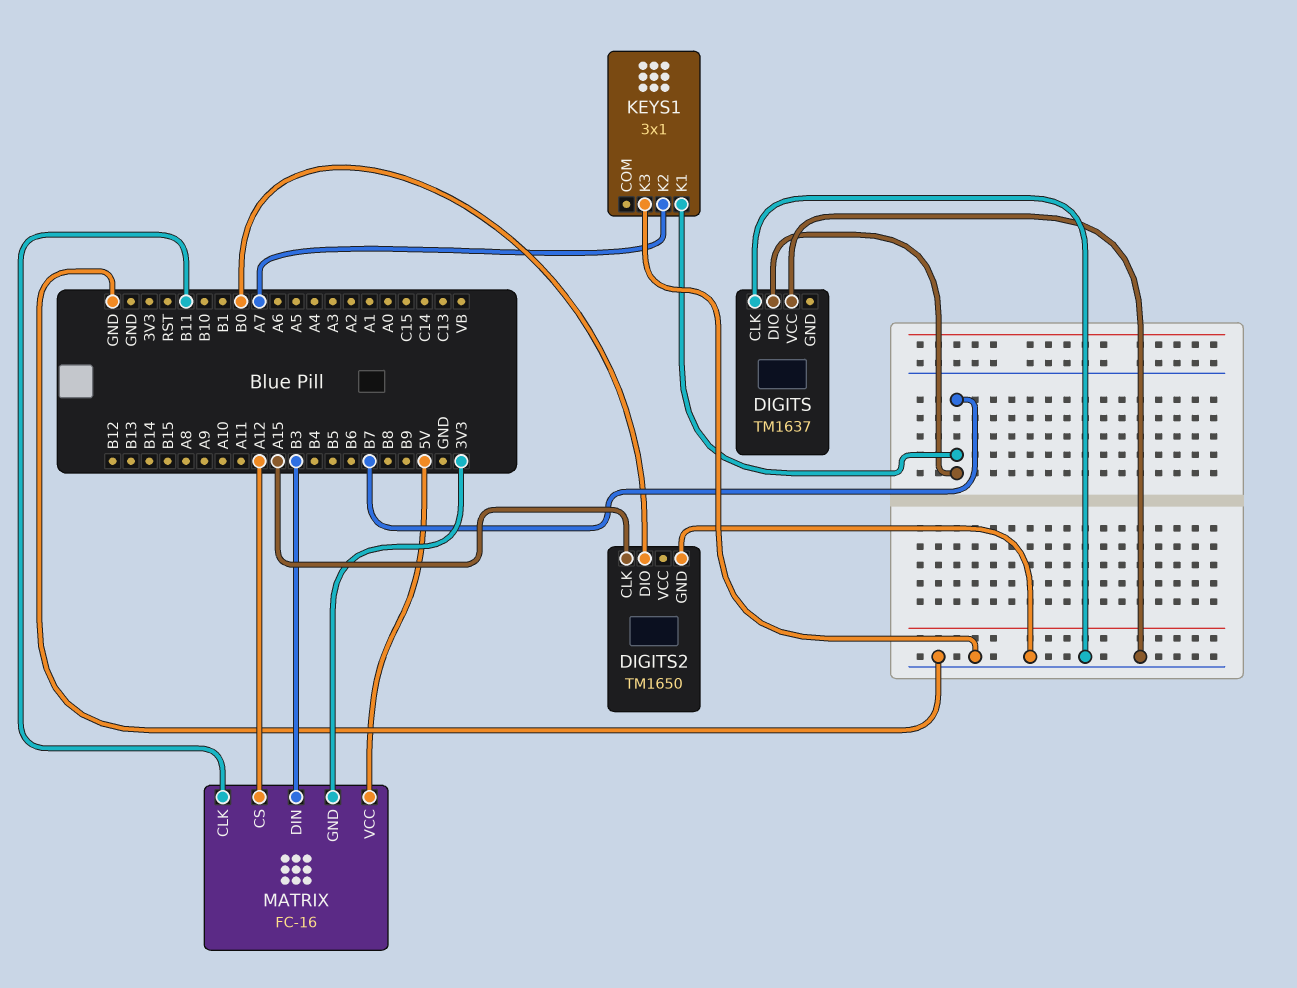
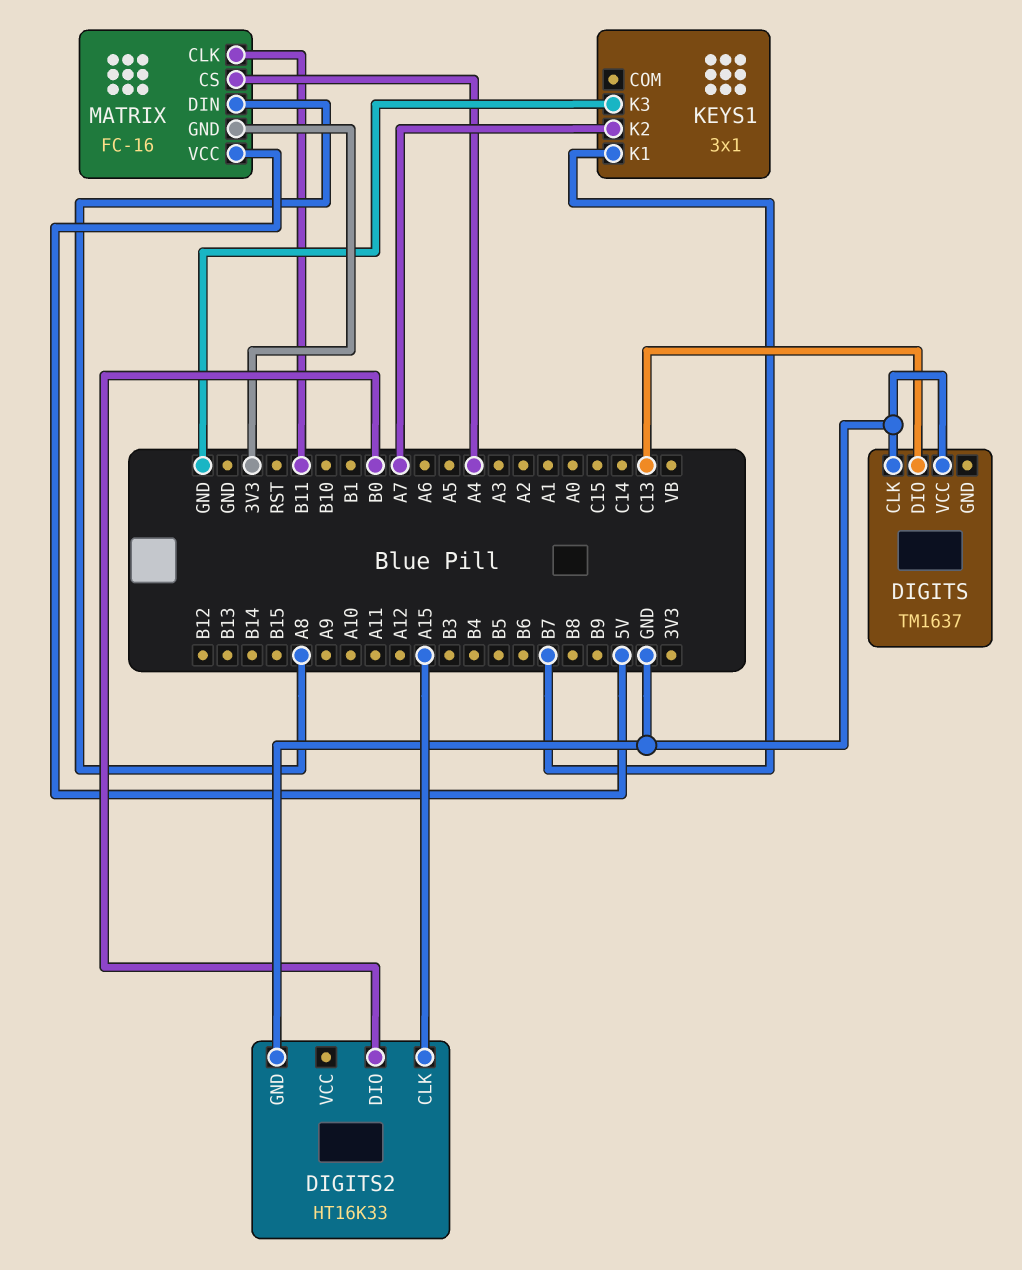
DIGITS pin DIO: B7 -> C13
DIGITS2: TM1650 -> HT16K33
MATRIX pin CS: A12 -> A4
MATRIX pin DIN: B3 -> A8

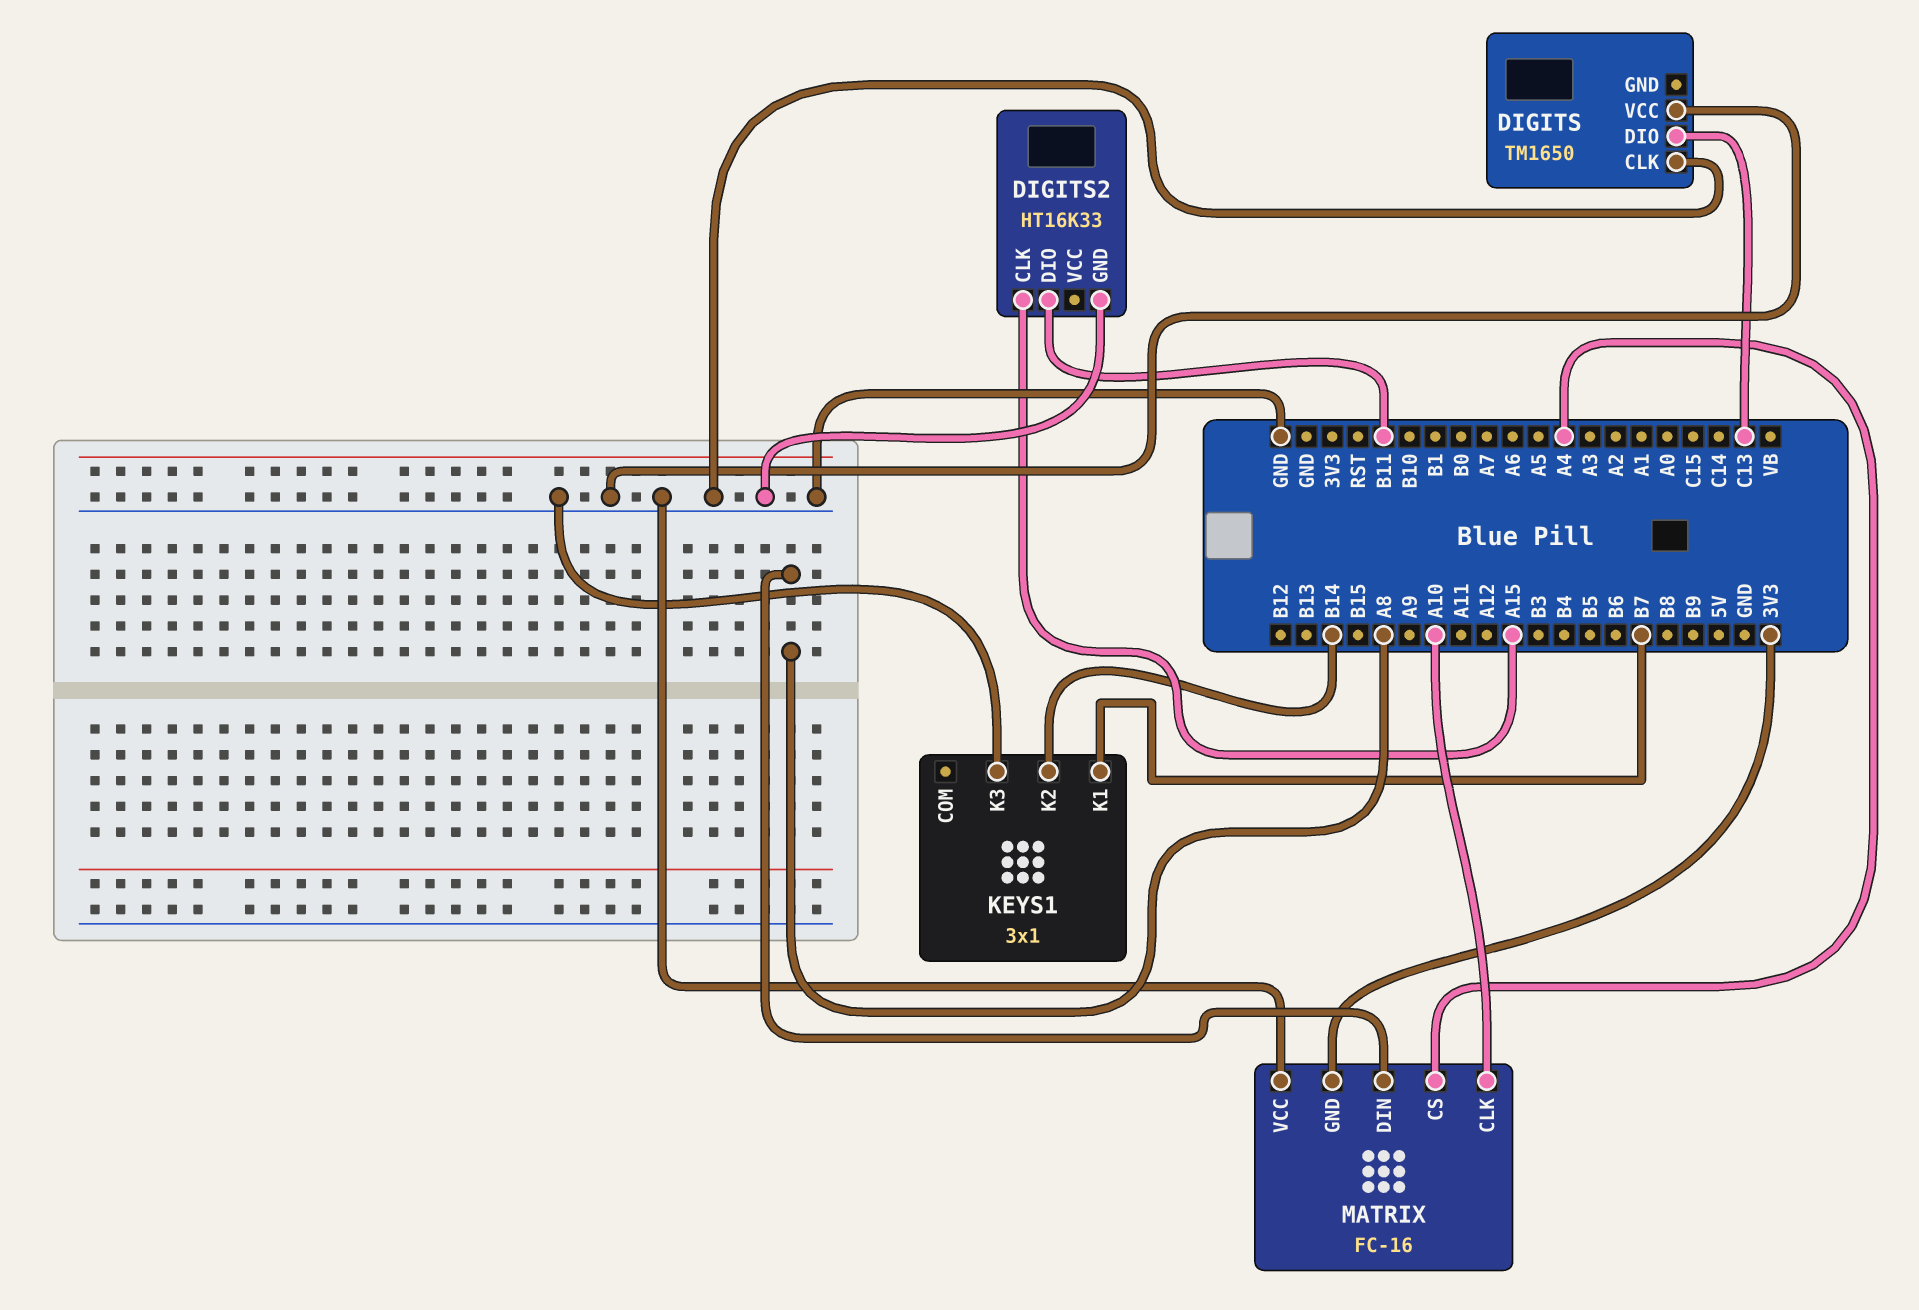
DIGITS: TM1637 -> TM1650
DIGITS2 pin DIO: B0 -> B11
KEYS1 pin K2: A7 -> B14
MATRIX pin CLK: B11 -> A10
MATRIX pin VCC: 5V -> GND

